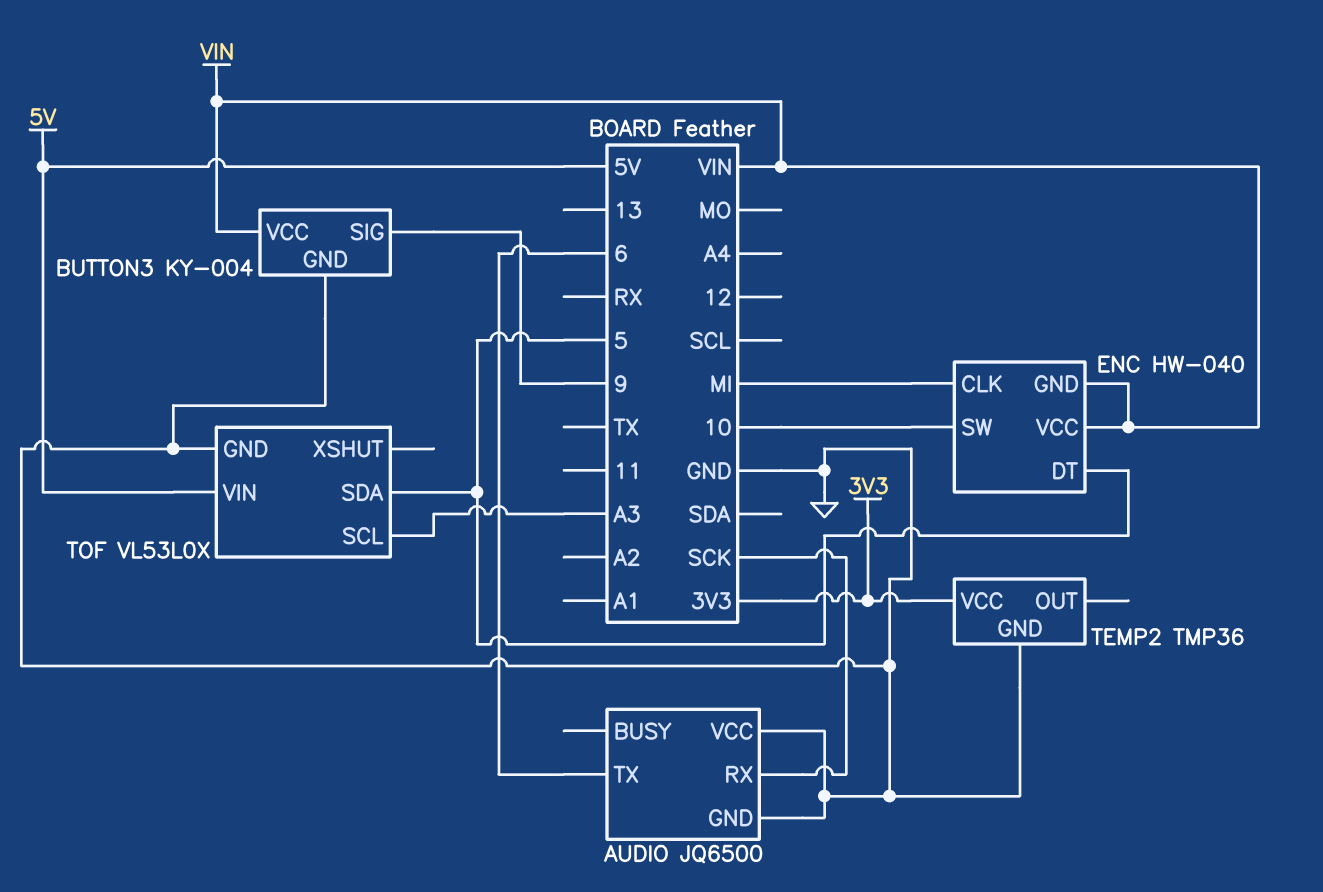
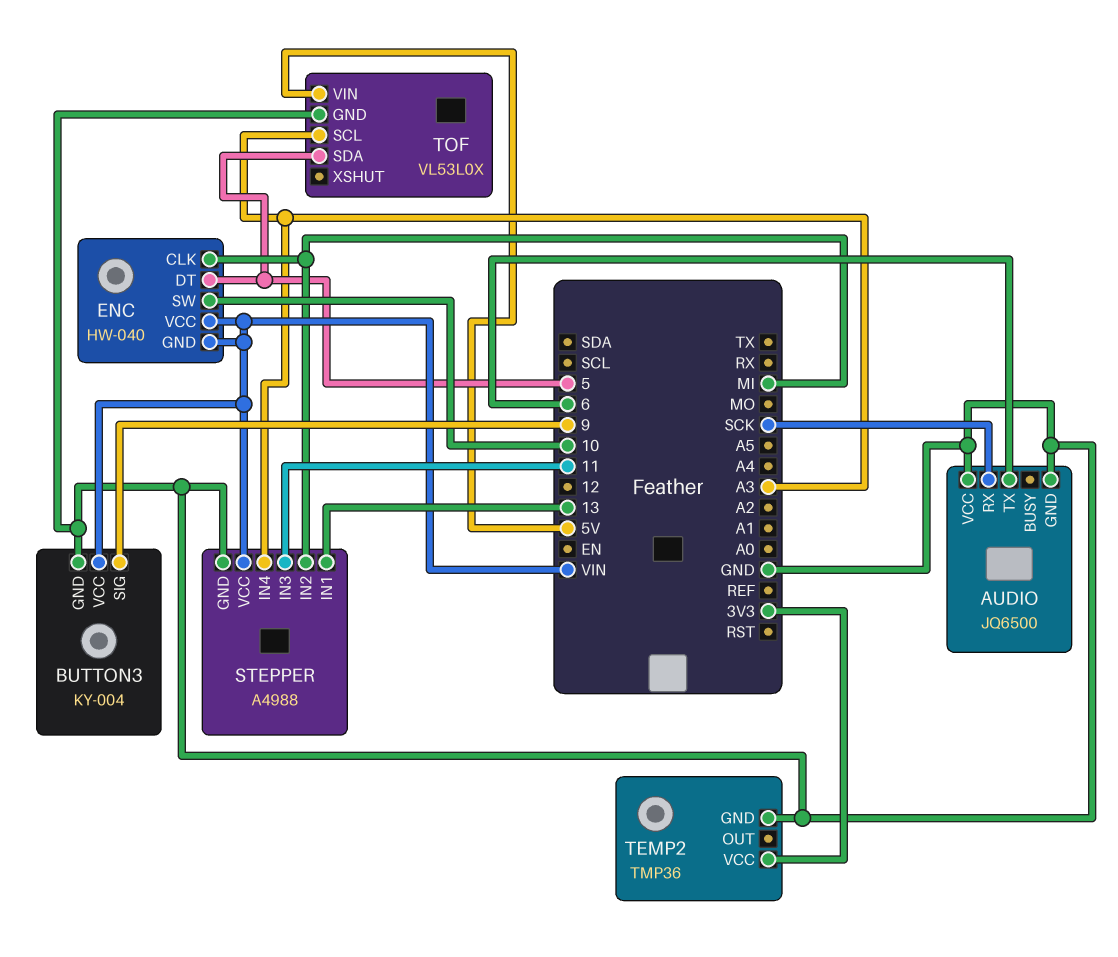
STEPPER: none -> A4988
STEPPER pin GND: none -> GND
STEPPER pin IN1: none -> 13
STEPPER pin IN2: none -> MI
STEPPER pin IN3: none -> 11
STEPPER pin IN4: none -> A3
STEPPER pin VCC: none -> VIN

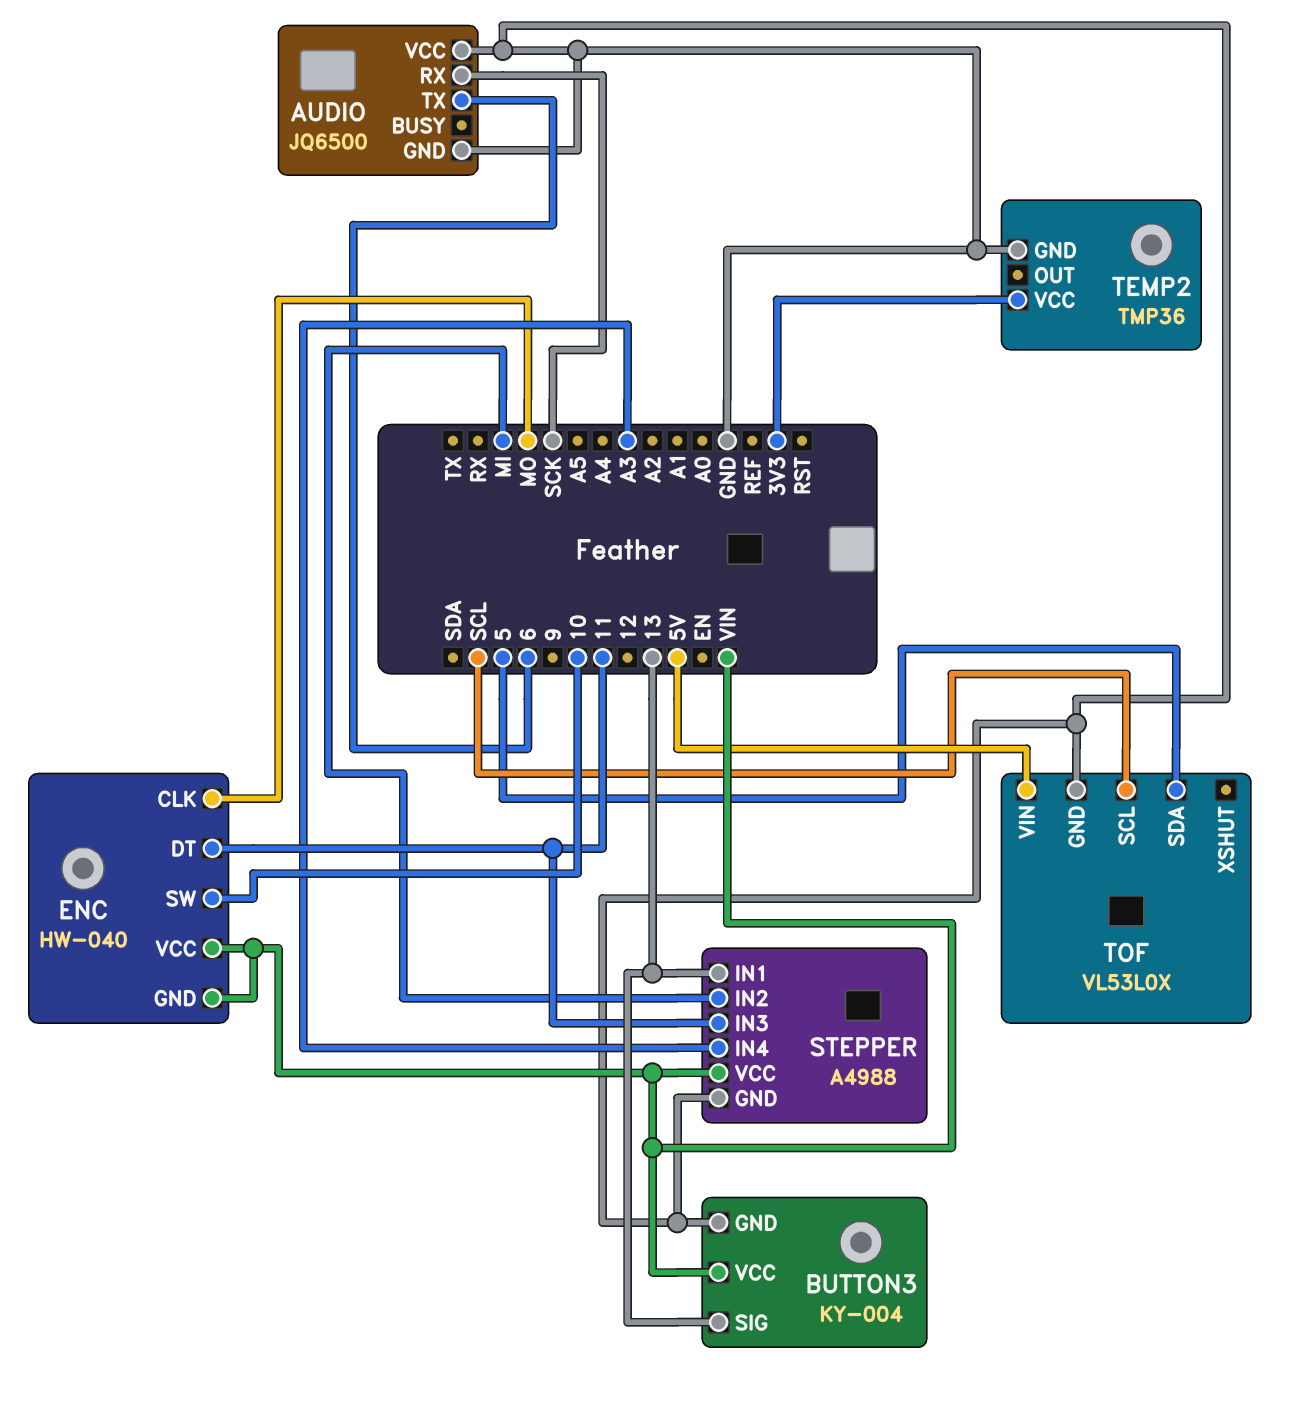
BUTTON3 pin SIG: 9 -> 13
ENC pin CLK: MI -> MO
ENC pin DT: 5 -> 11
TOF pin SCL: A3 -> SCL

